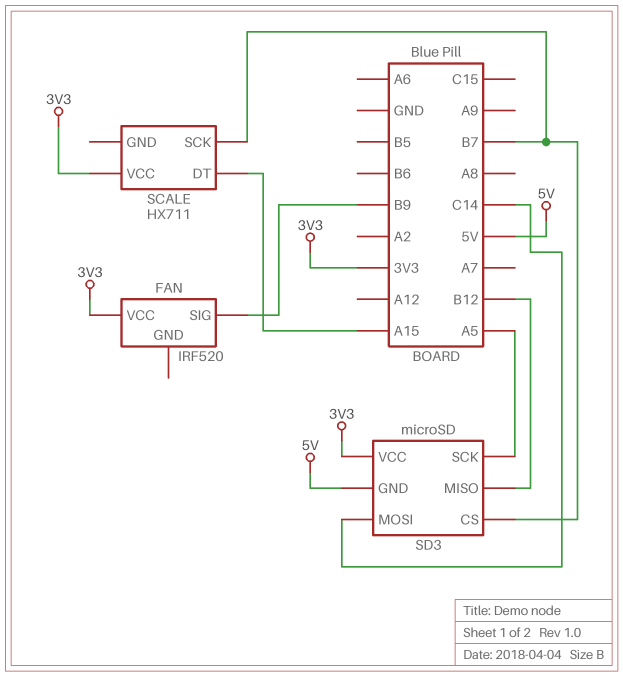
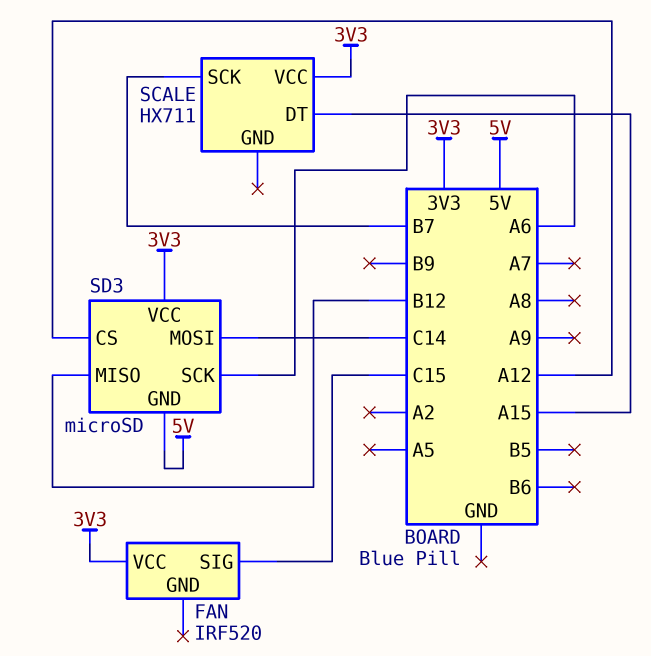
FAN pin SIG: B9 -> C15
SD3 pin CS: B7 -> A12
SD3 pin SCK: A5 -> A6

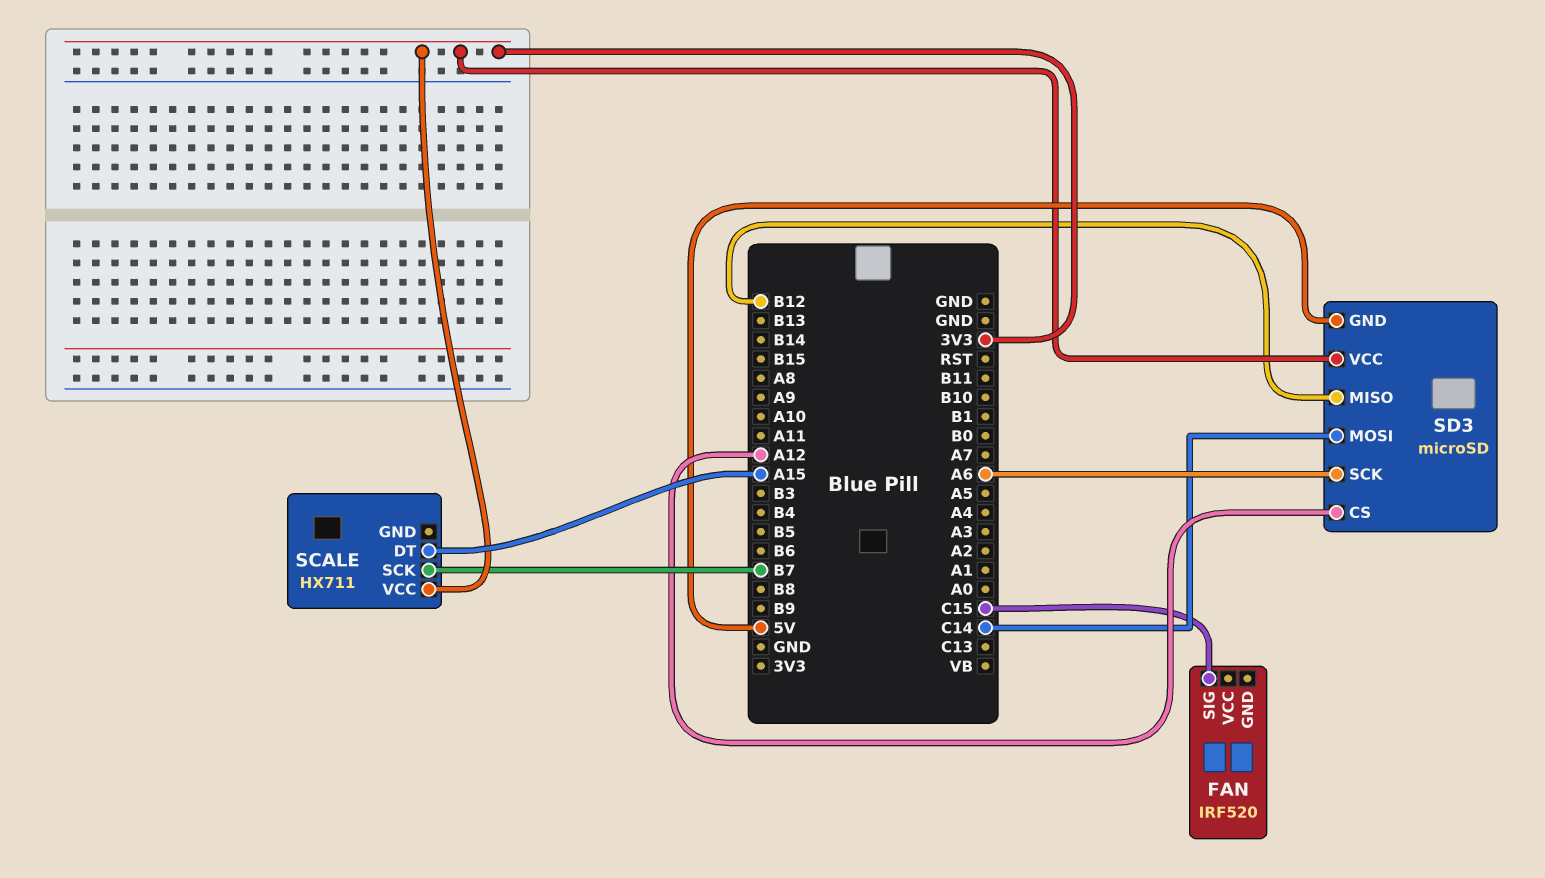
FAN pin VCC: 3V3 -> none

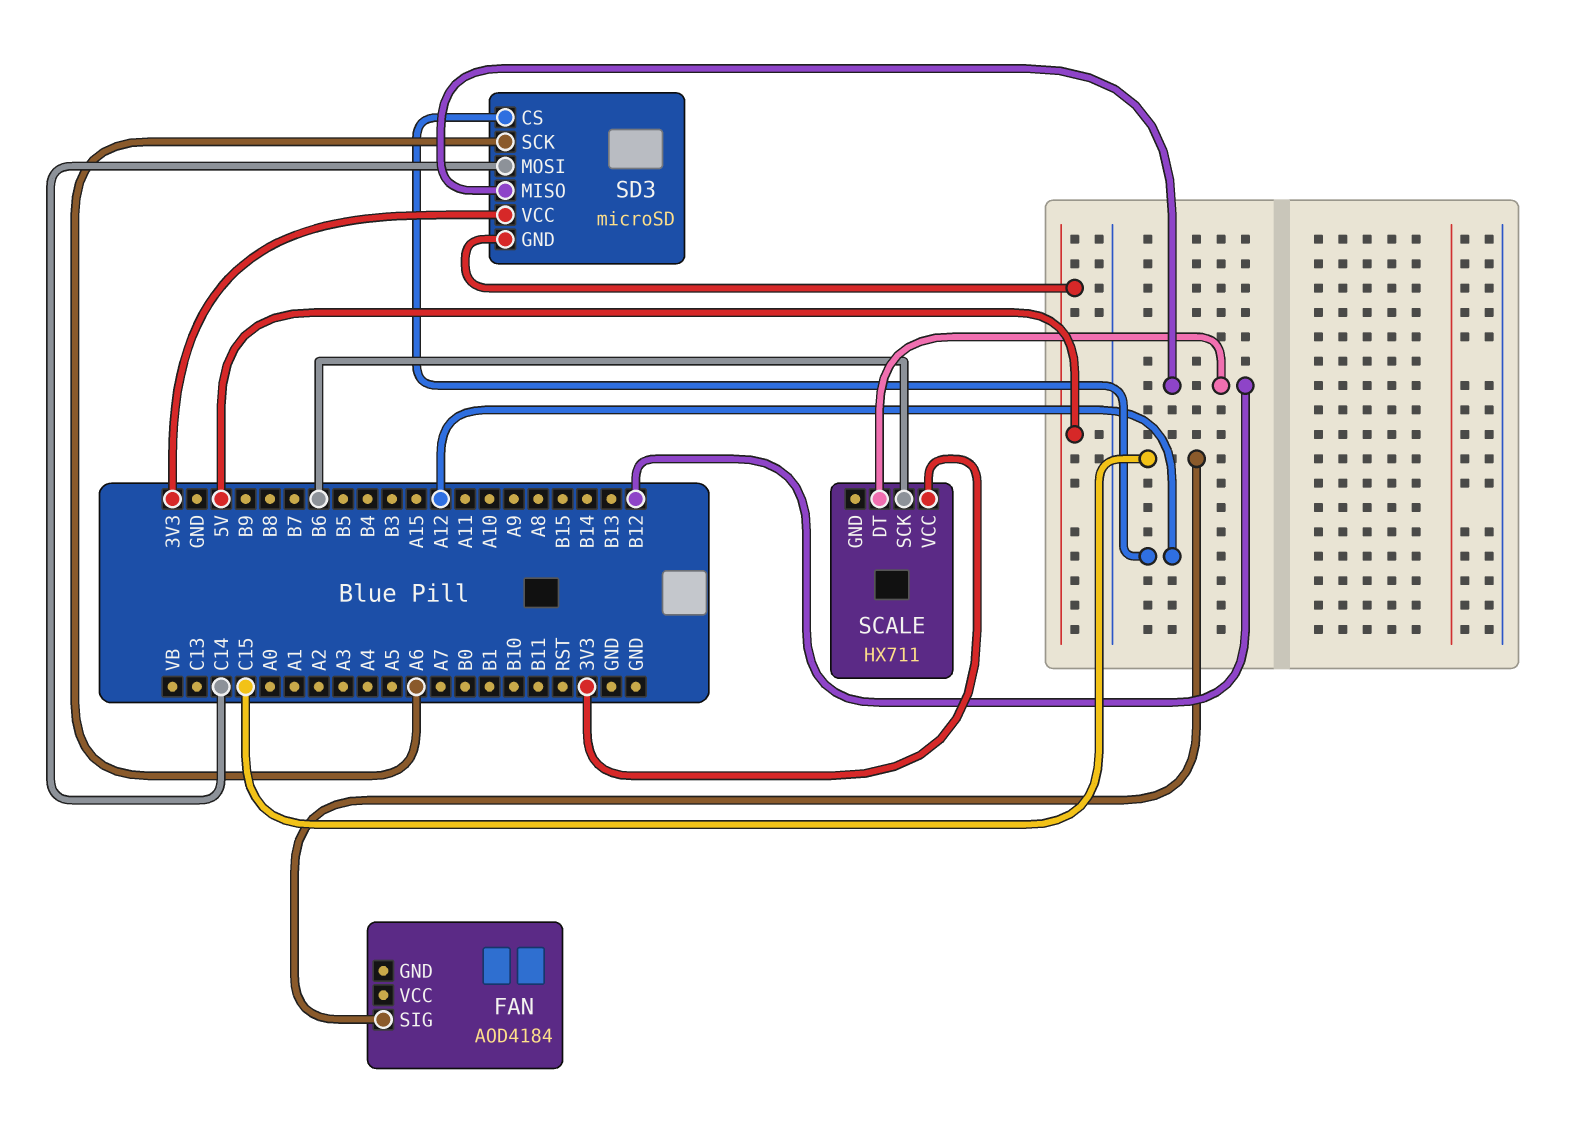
FAN: IRF520 -> AOD4184
SCALE pin DT: A15 -> B12
SCALE pin SCK: B7 -> B6

